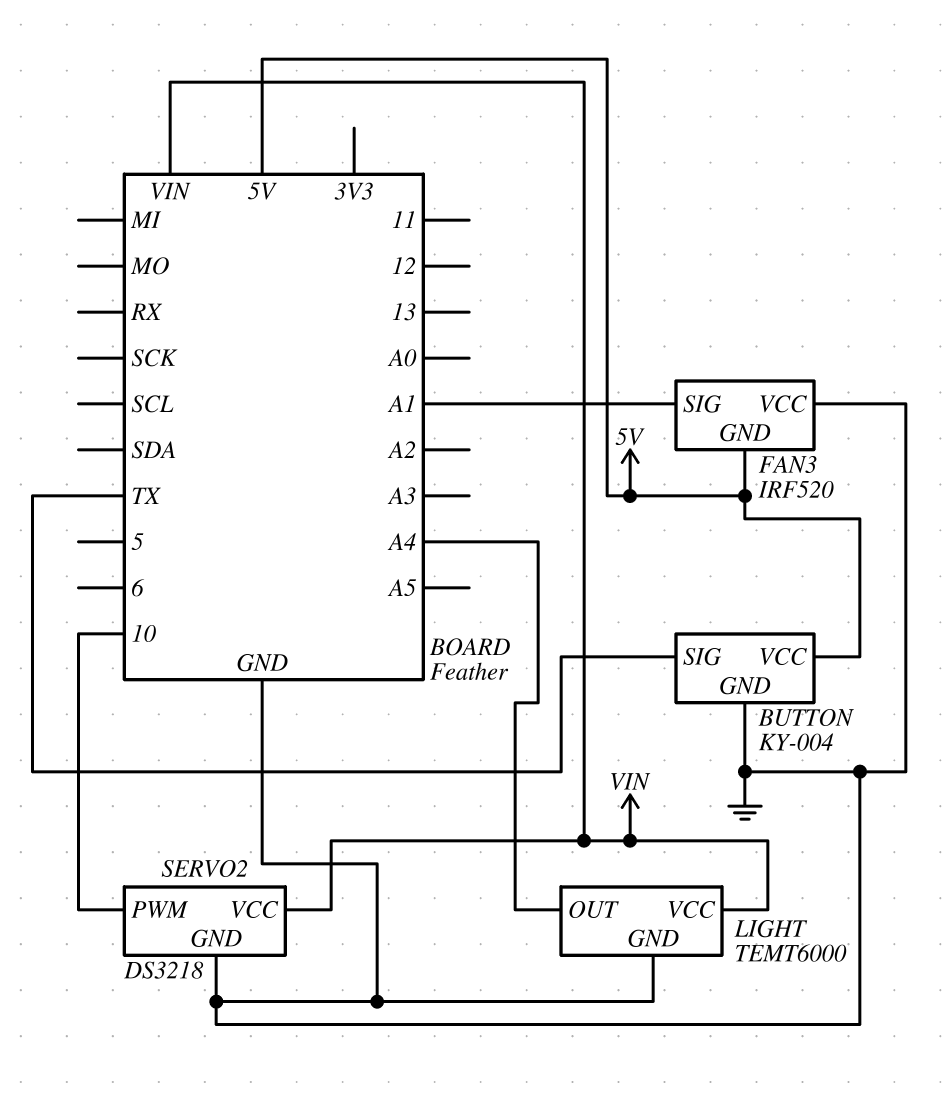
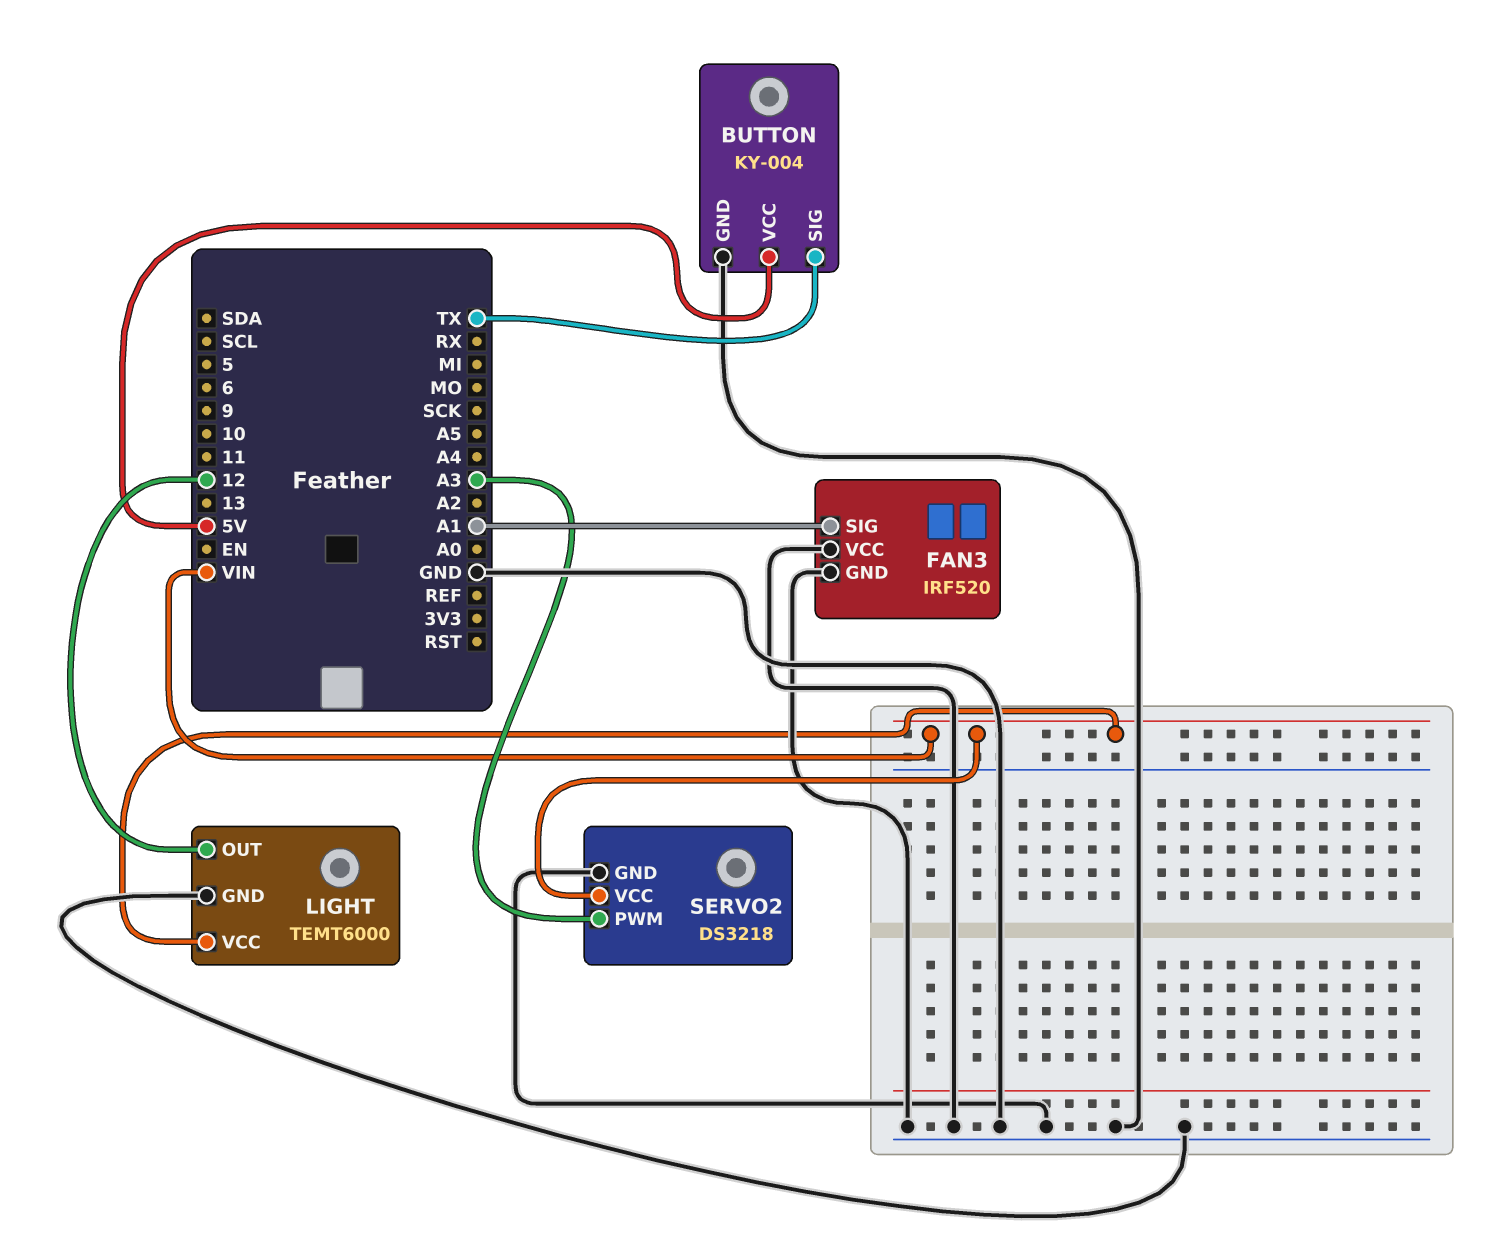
FAN3 pin GND: 5V -> GND
LIGHT pin OUT: A4 -> 12
SERVO2 pin PWM: 10 -> A3

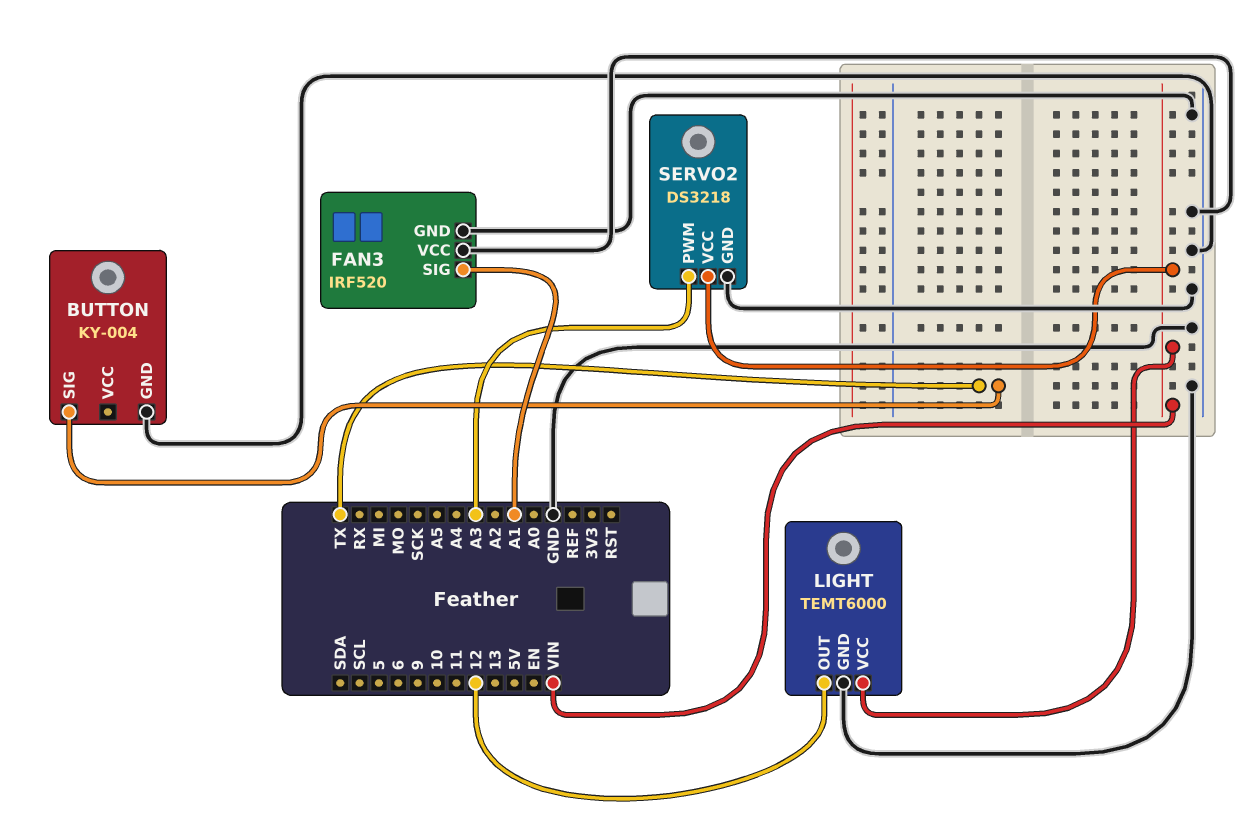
BUTTON pin VCC: 5V -> none

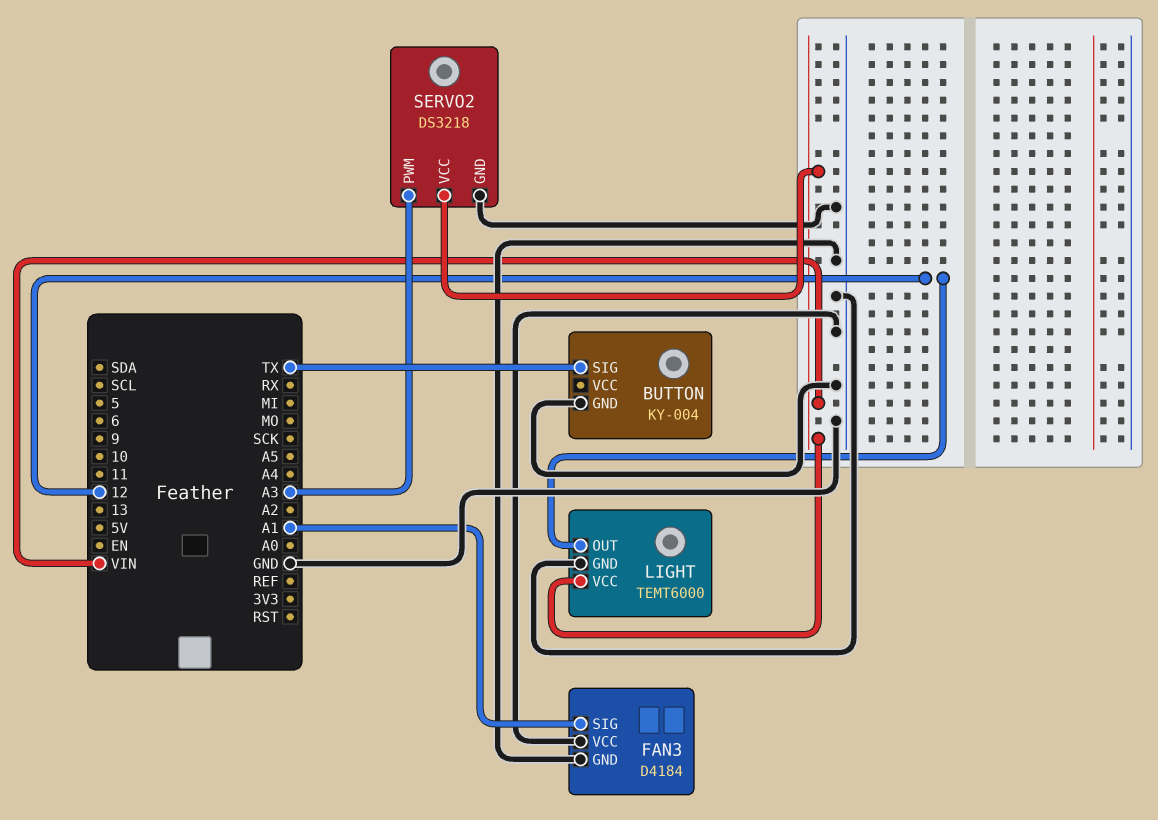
FAN3: IRF520 -> D4184

